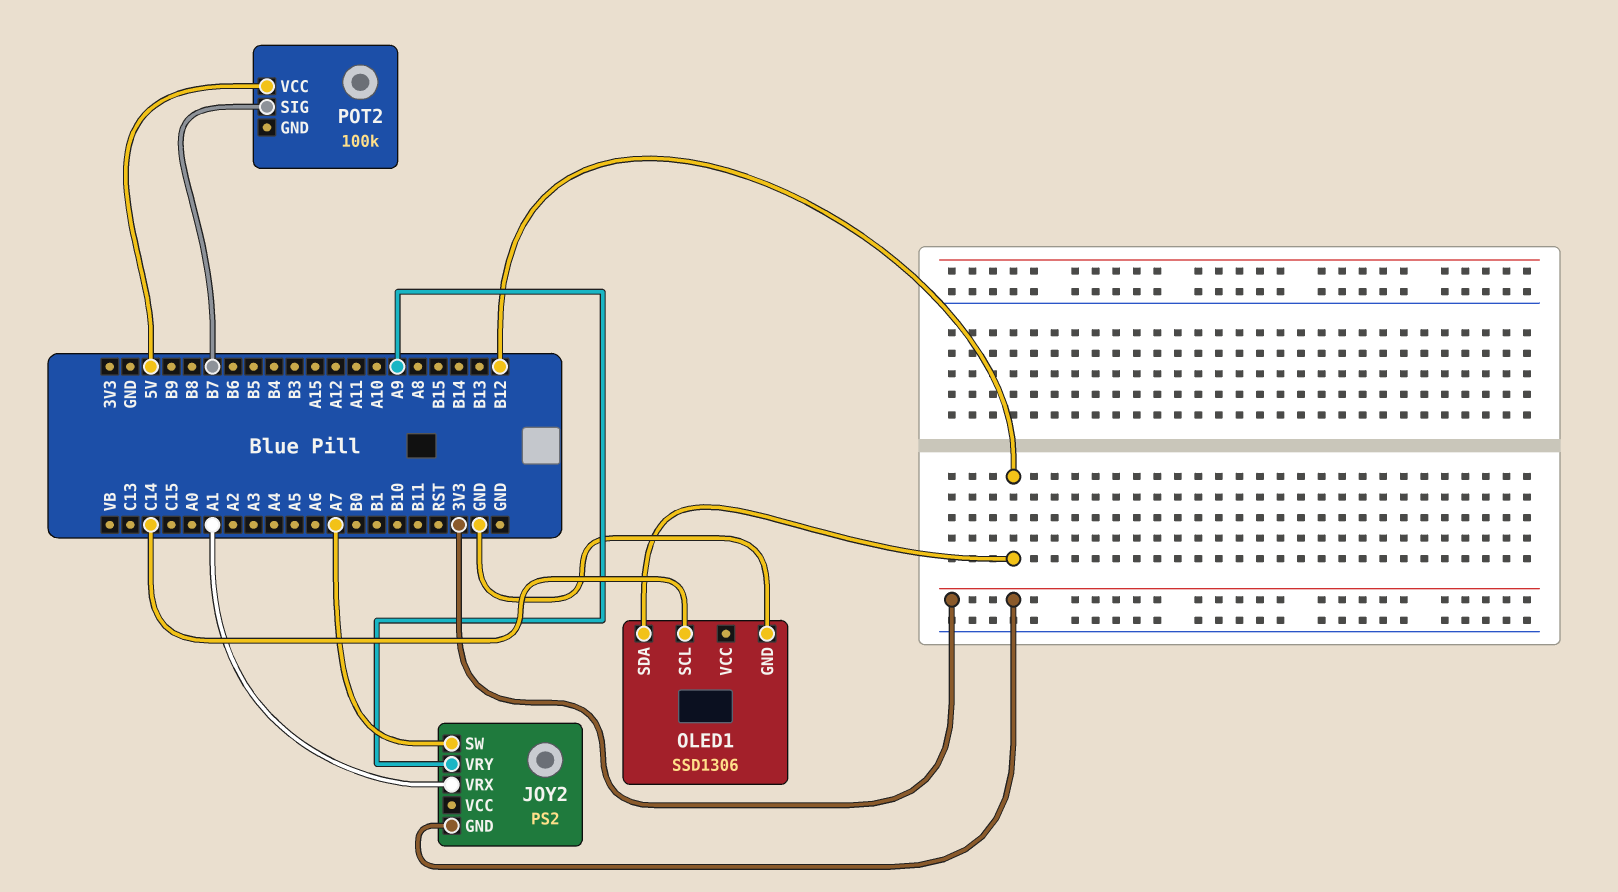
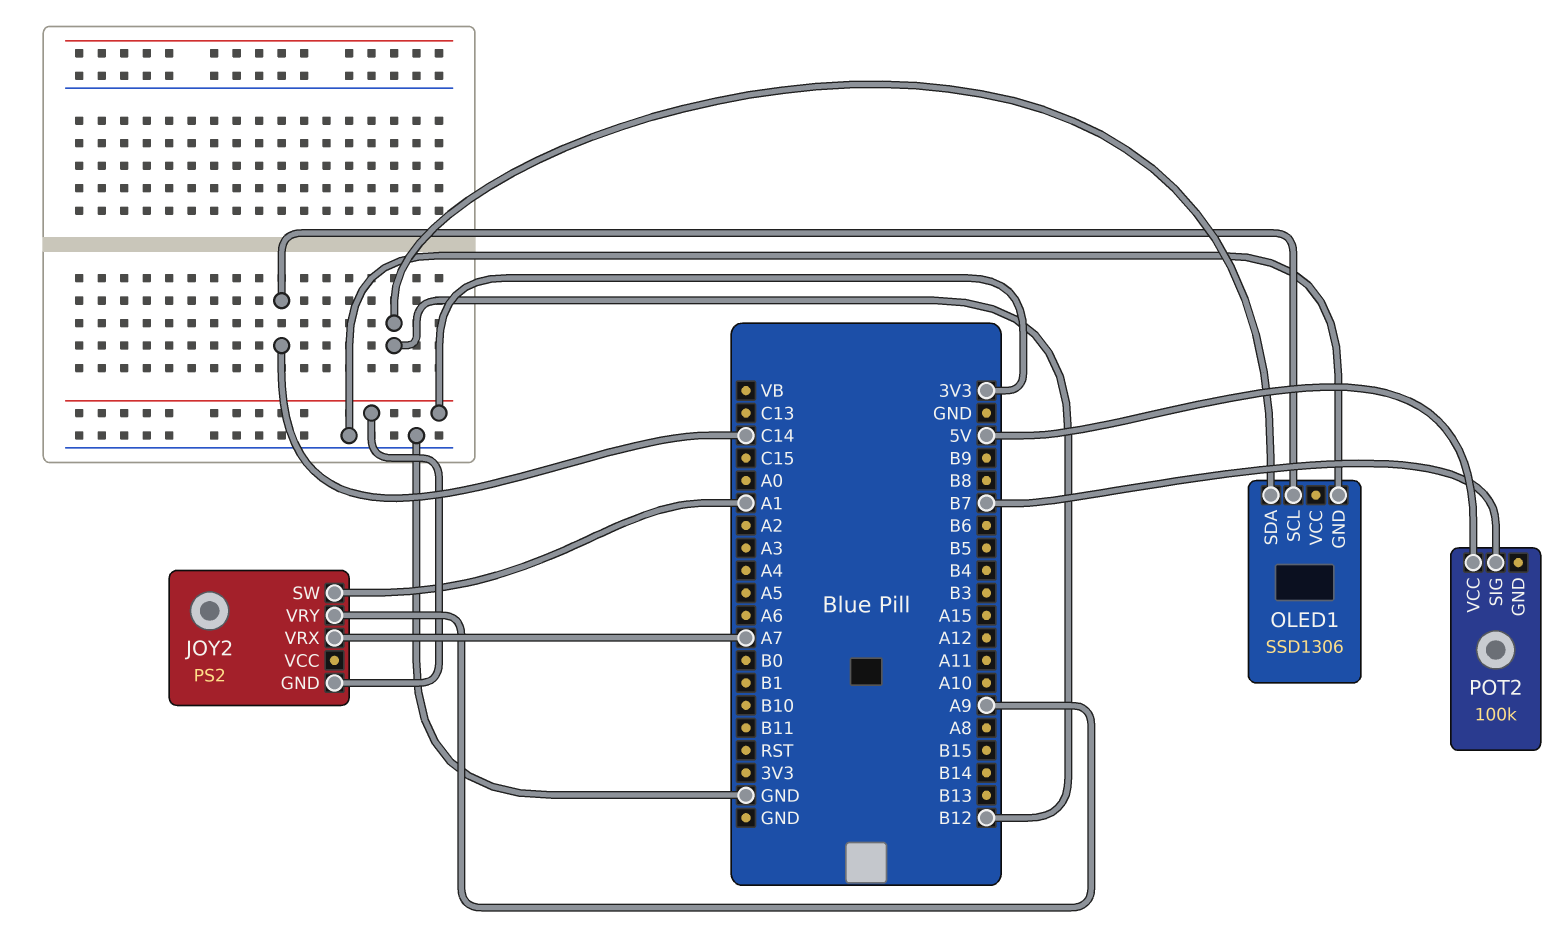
JOY2 pin SW: A7 -> A1
JOY2 pin VRX: A1 -> A7

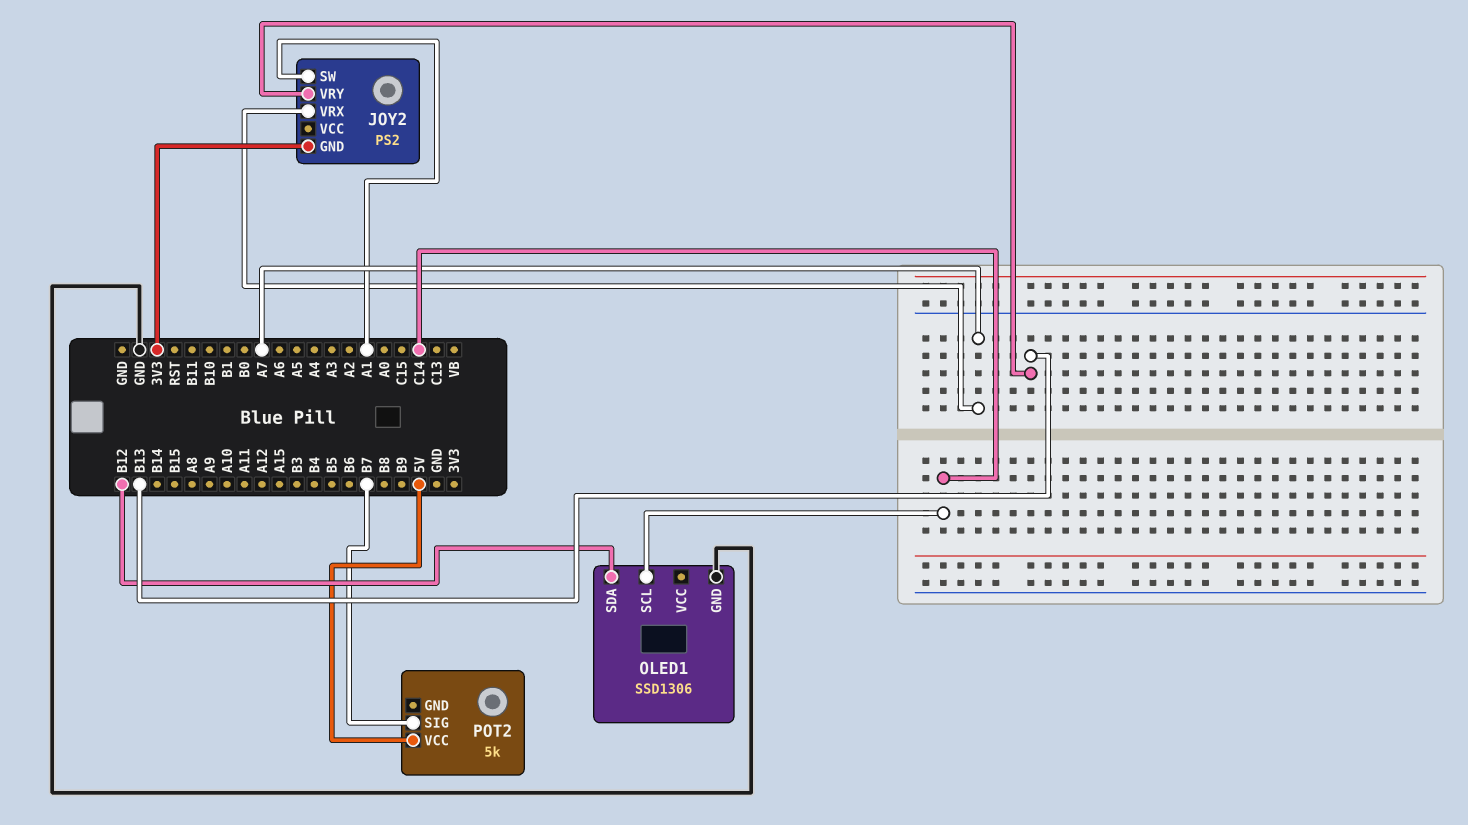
JOY2 pin VRY: A9 -> B13
POT2: 100k -> 5k

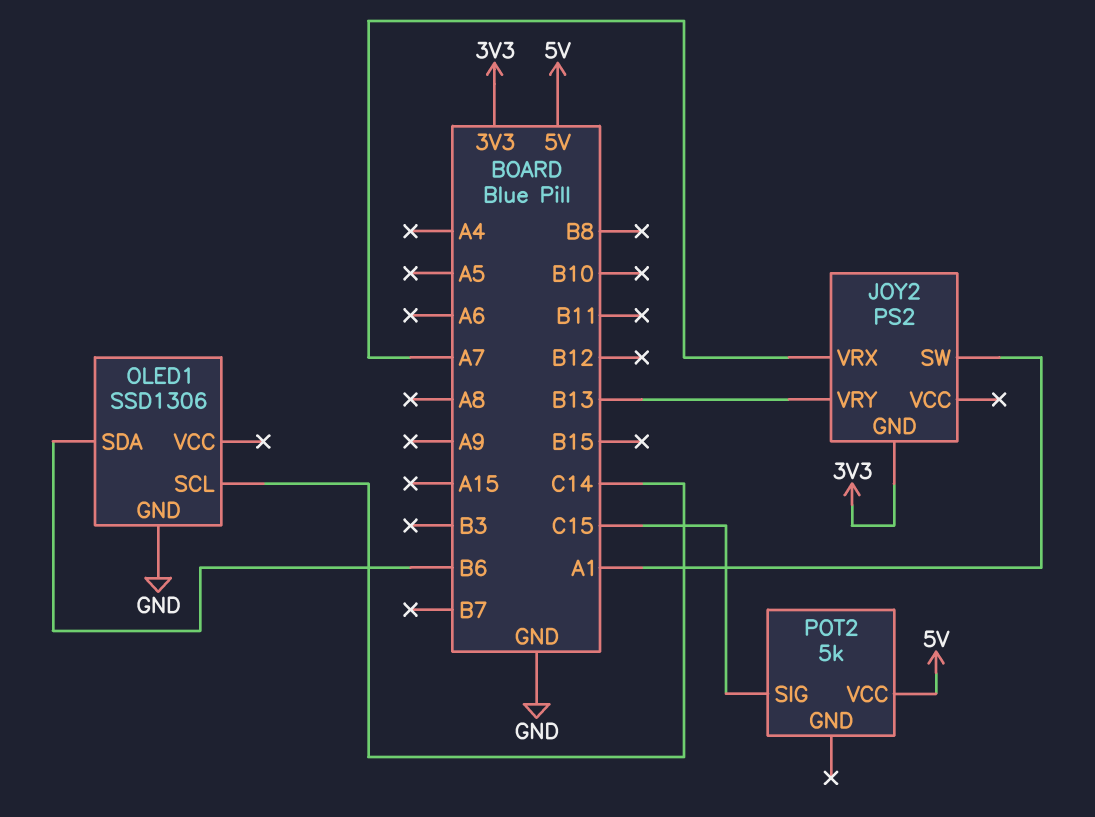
OLED1 pin SDA: B12 -> B6
POT2 pin SIG: B7 -> C15

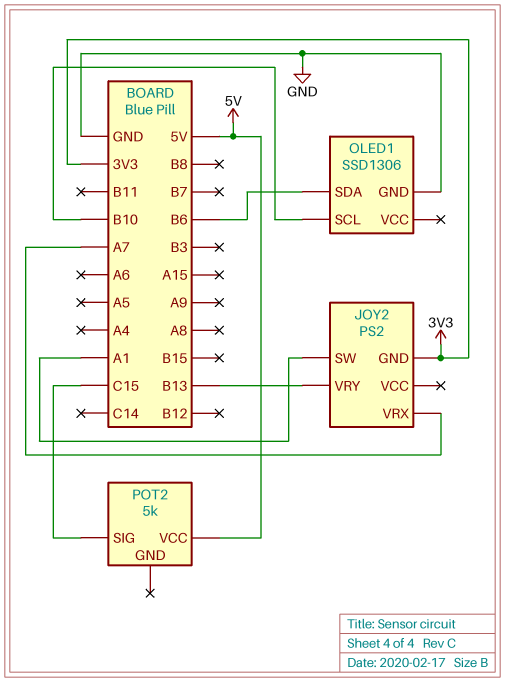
OLED1 pin SCL: C14 -> B10

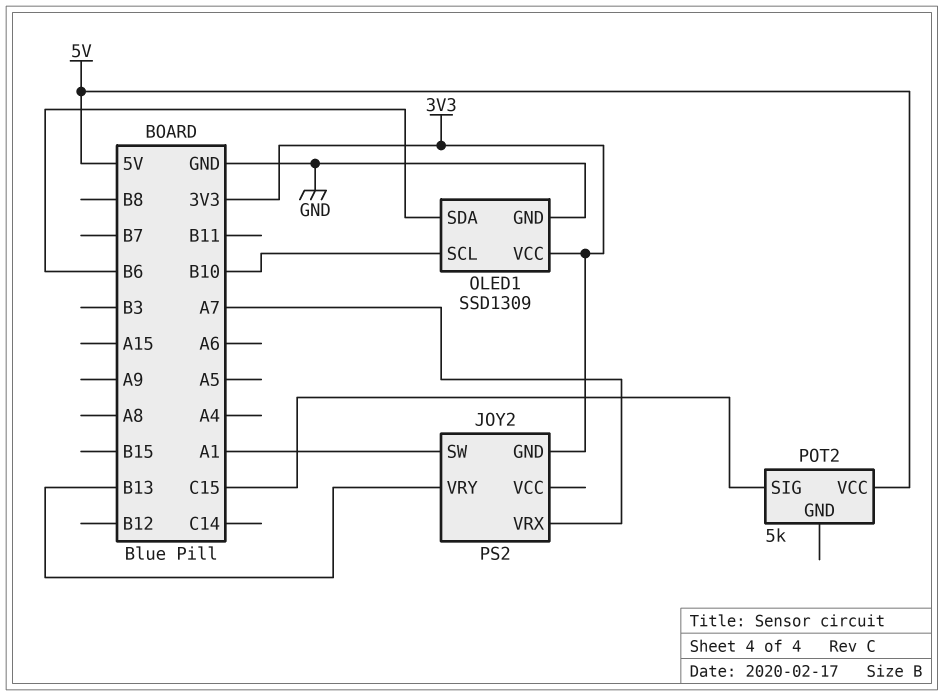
OLED1: SSD1306 -> SSD1309
OLED1 pin VCC: none -> 3V3

